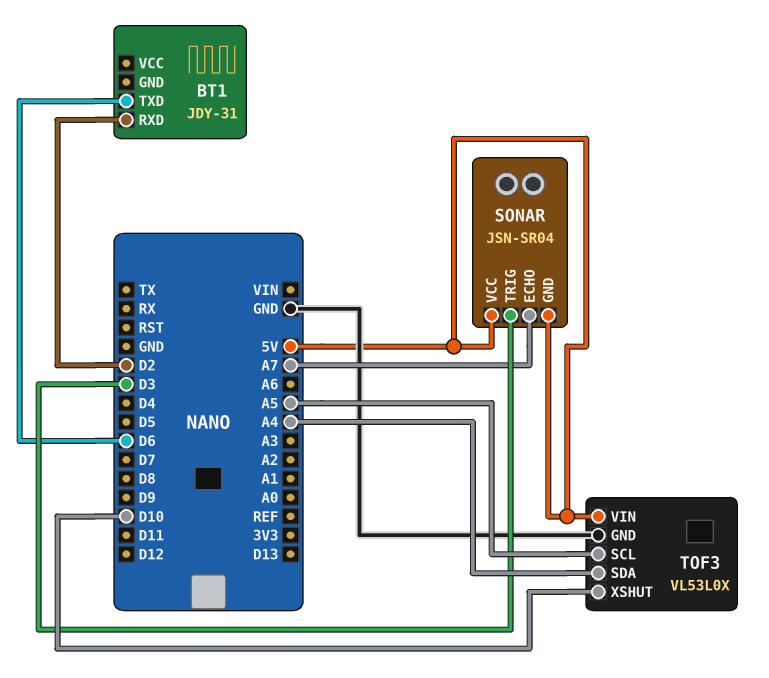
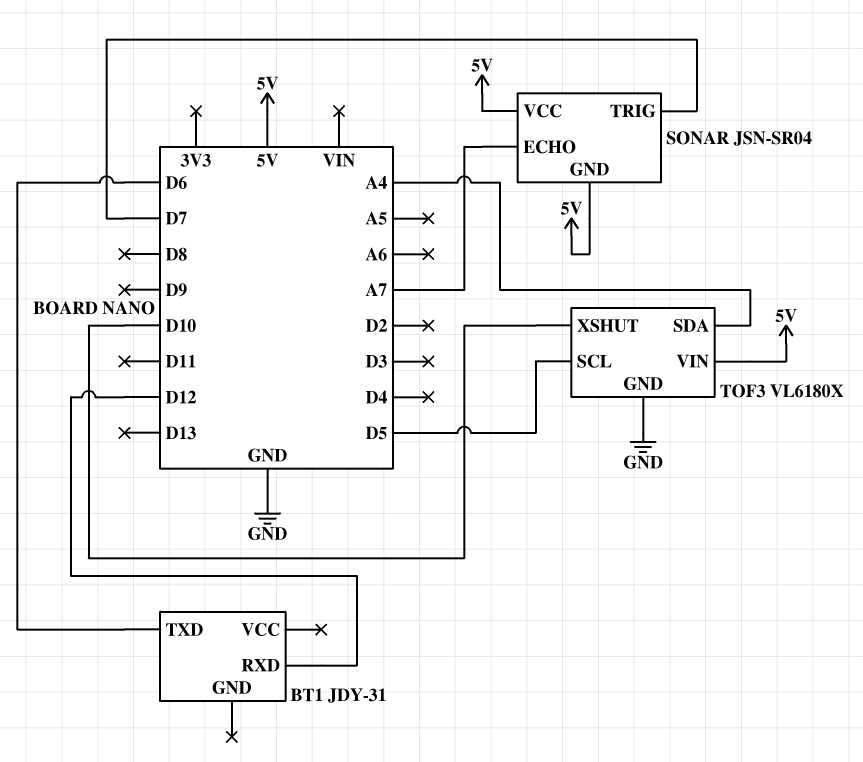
BT1 pin RXD: D2 -> D12
SONAR pin TRIG: D3 -> D7
TOF3: VL53L0X -> VL6180X
TOF3 pin SCL: A5 -> D5

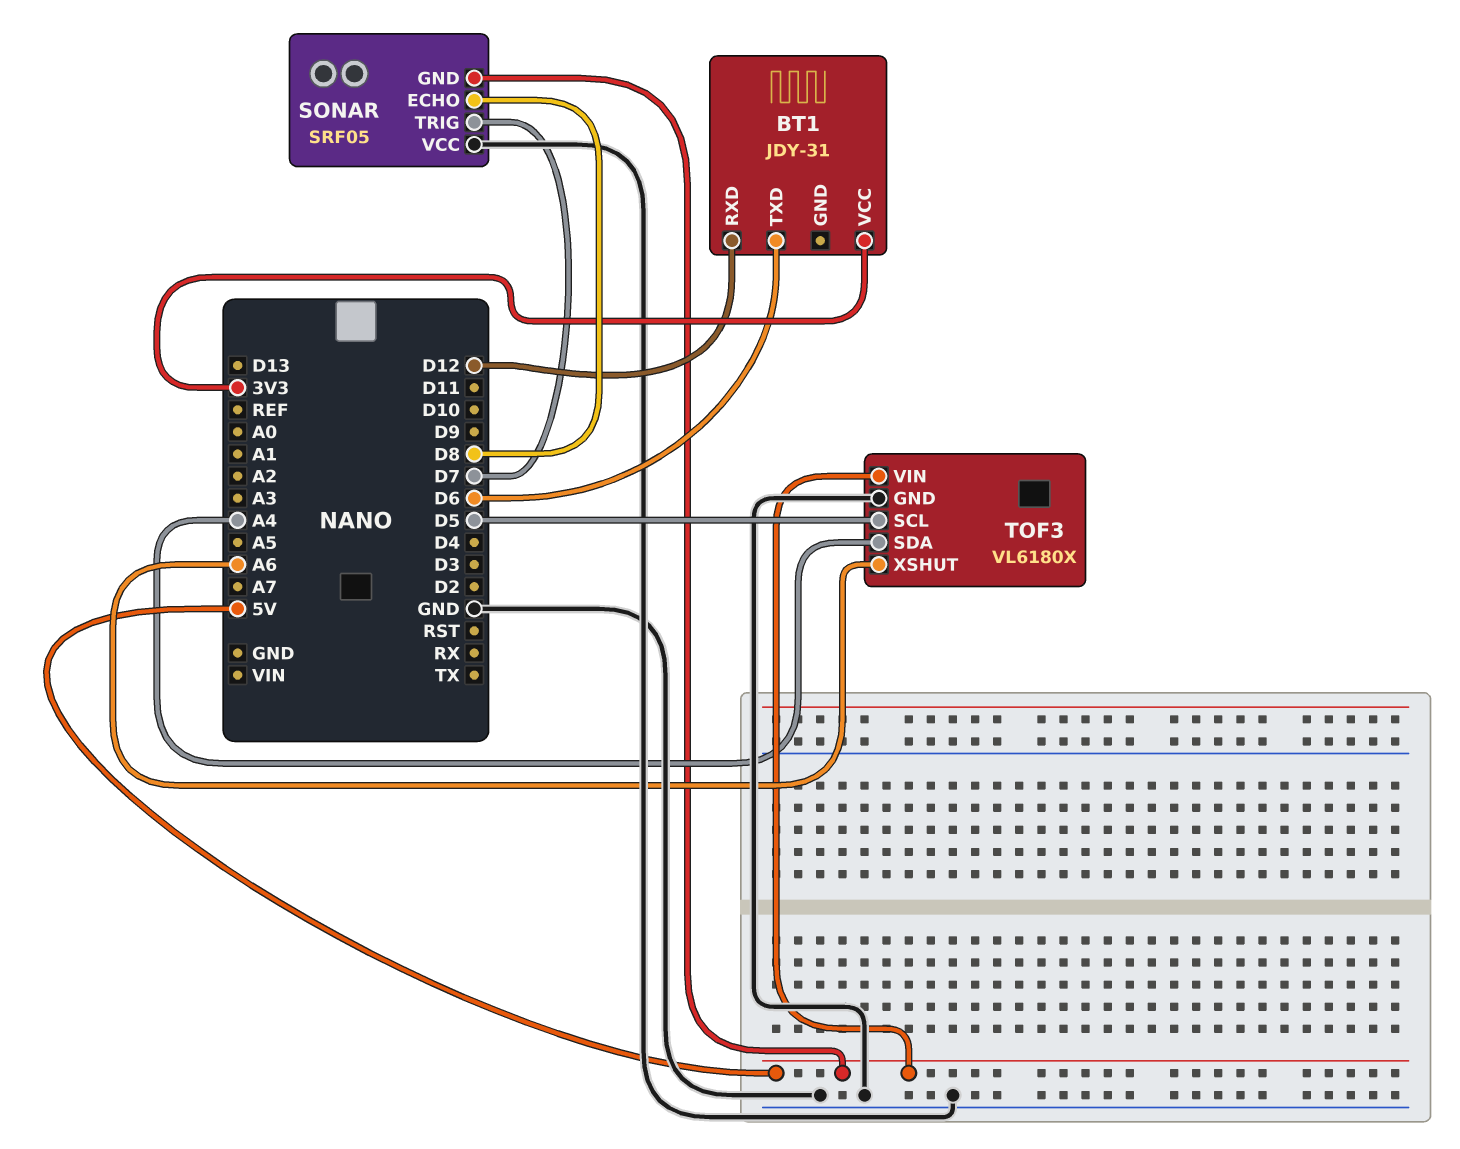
BT1 pin VCC: none -> 3V3
SONAR: JSN-SR04 -> SRF05
SONAR pin ECHO: A7 -> D8
SONAR pin VCC: 5V -> GND
TOF3 pin XSHUT: D10 -> A6

